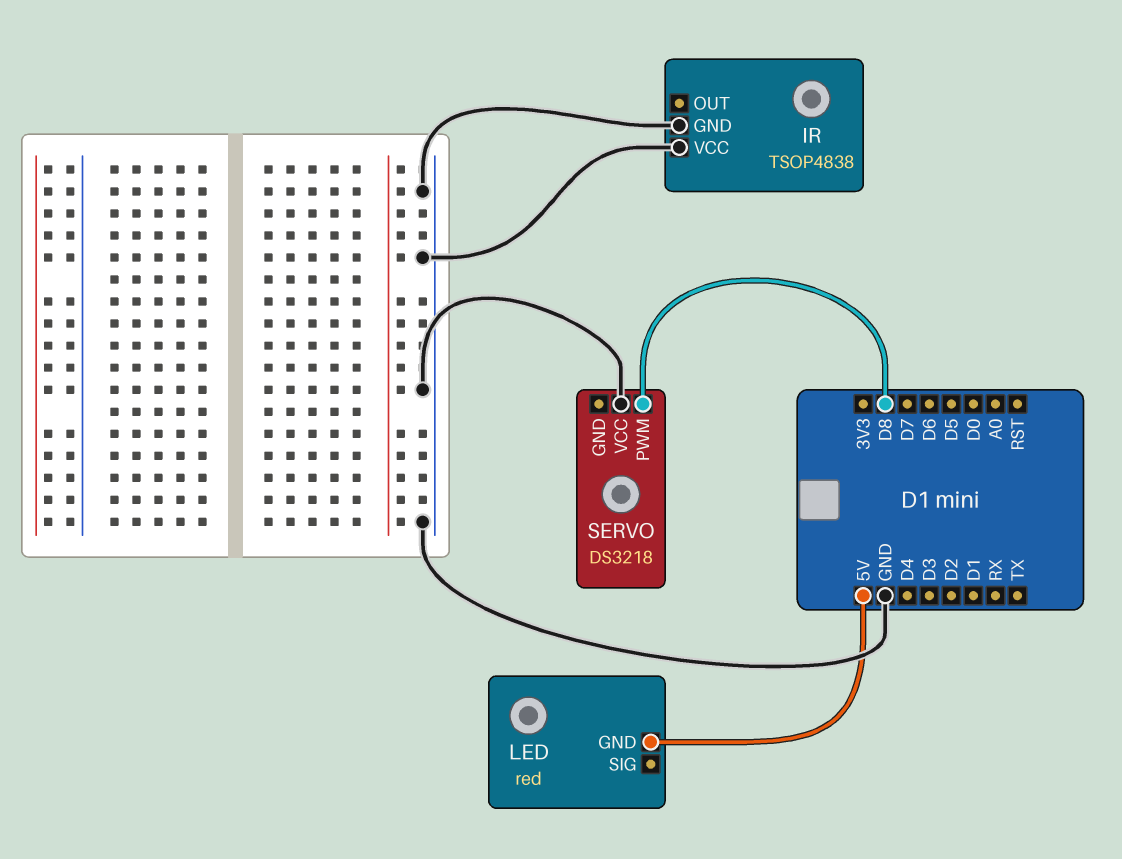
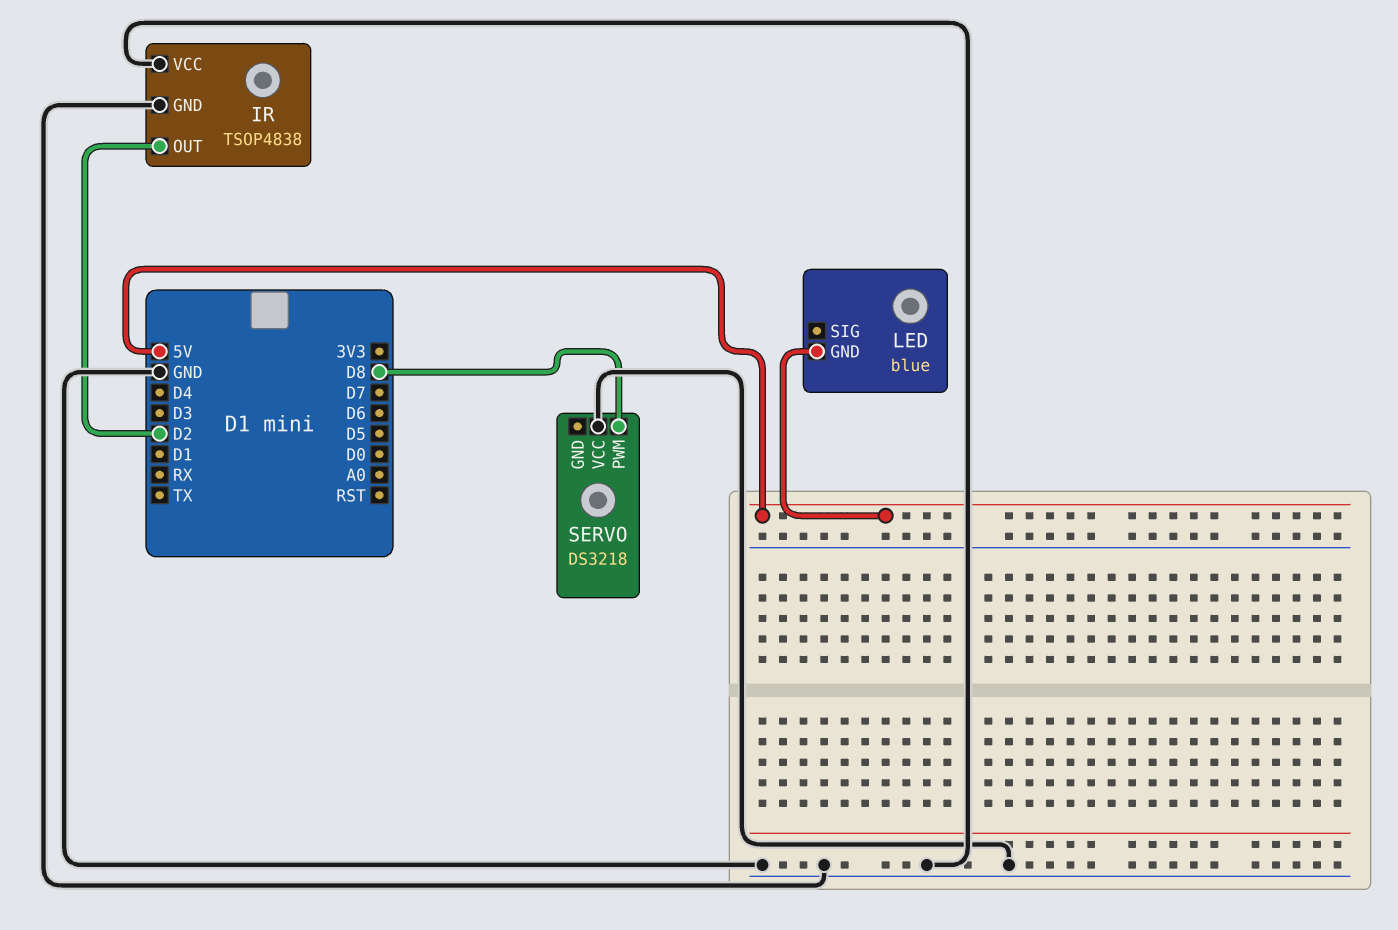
IR pin OUT: none -> D2
LED: red -> blue

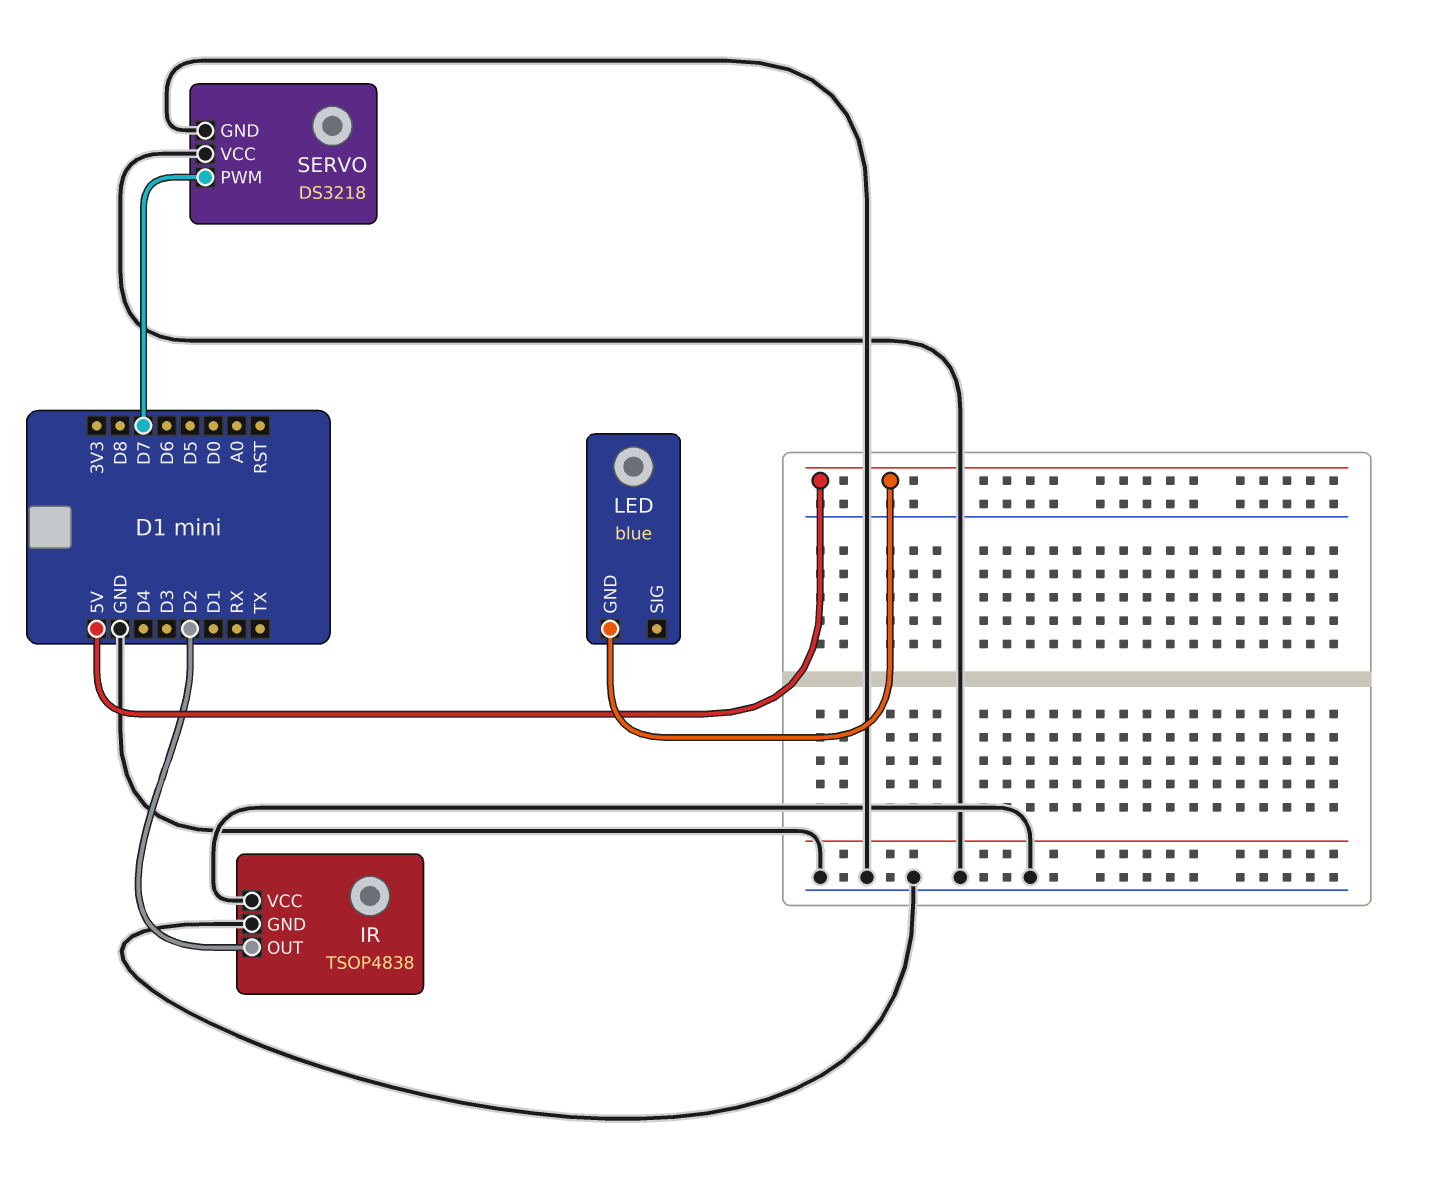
SERVO pin GND: none -> GND
SERVO pin PWM: D8 -> D7

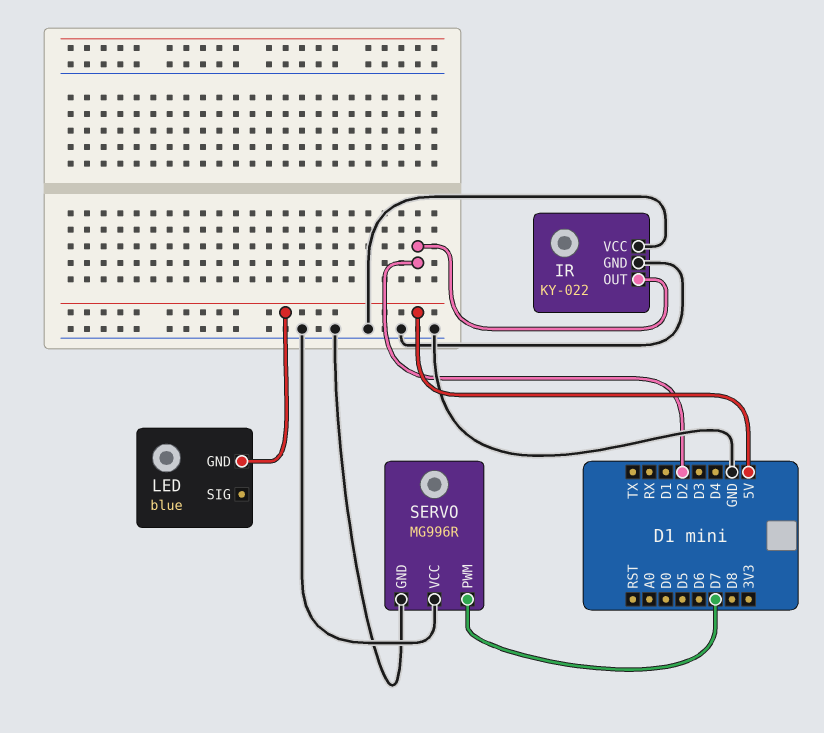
IR: TSOP4838 -> KY-022
SERVO: DS3218 -> MG996R

